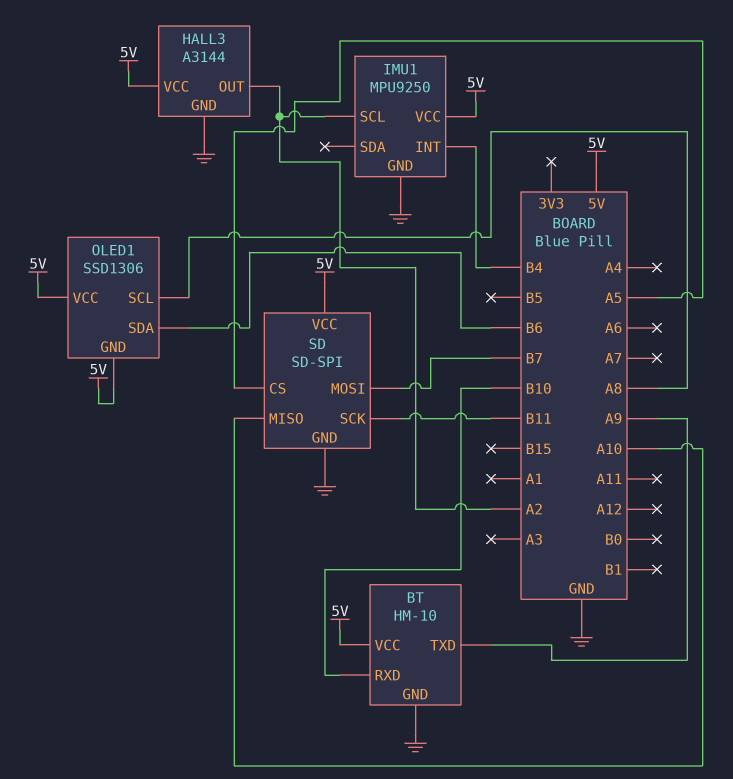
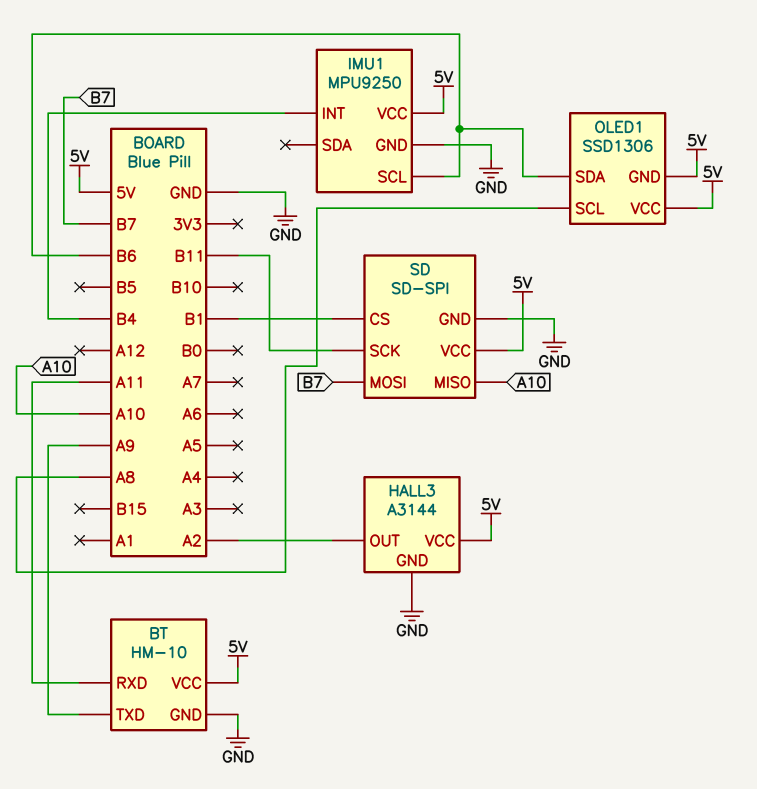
BT pin RXD: B10 -> A11
IMU1 pin SCL: A2 -> B6
SD pin CS: A5 -> B1

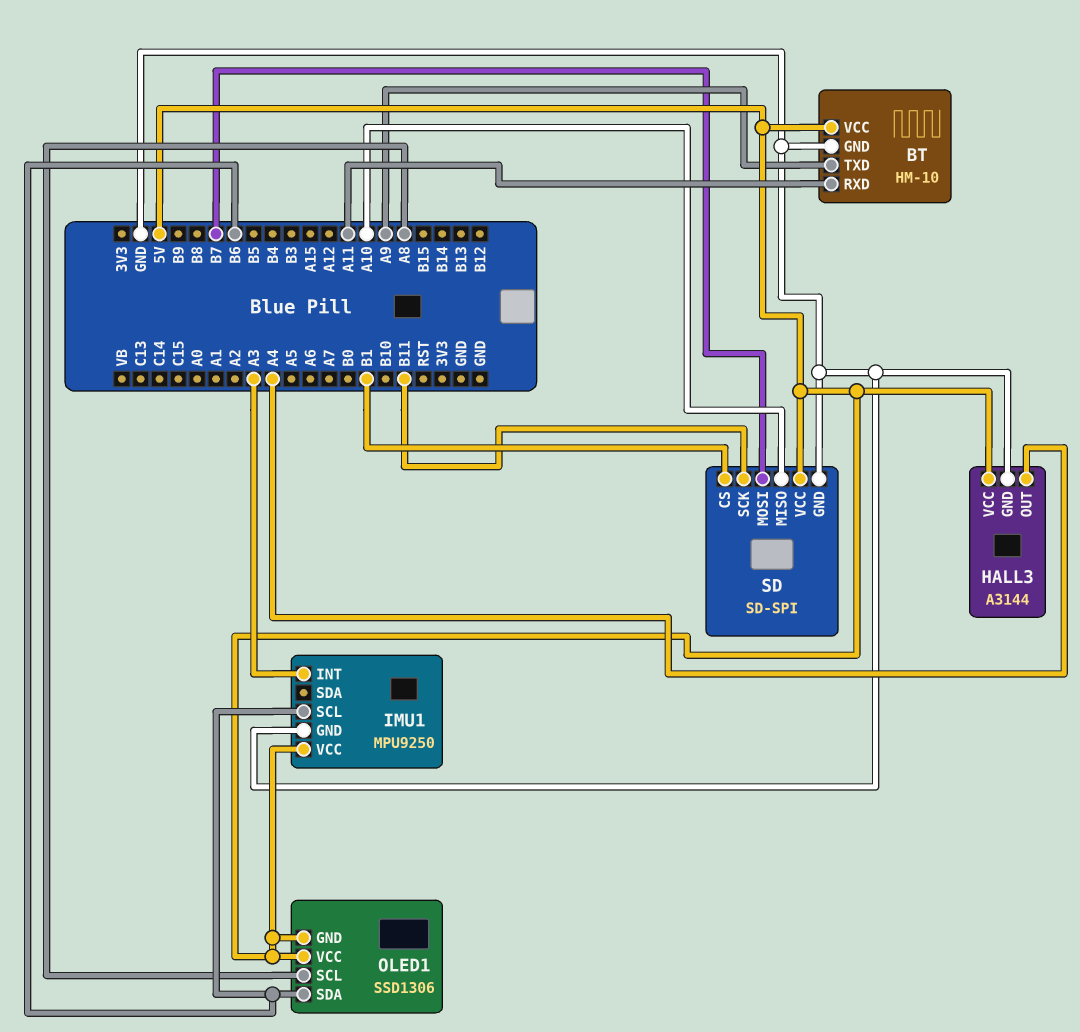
HALL3 pin OUT: A2 -> A4
IMU1 pin INT: B4 -> A3

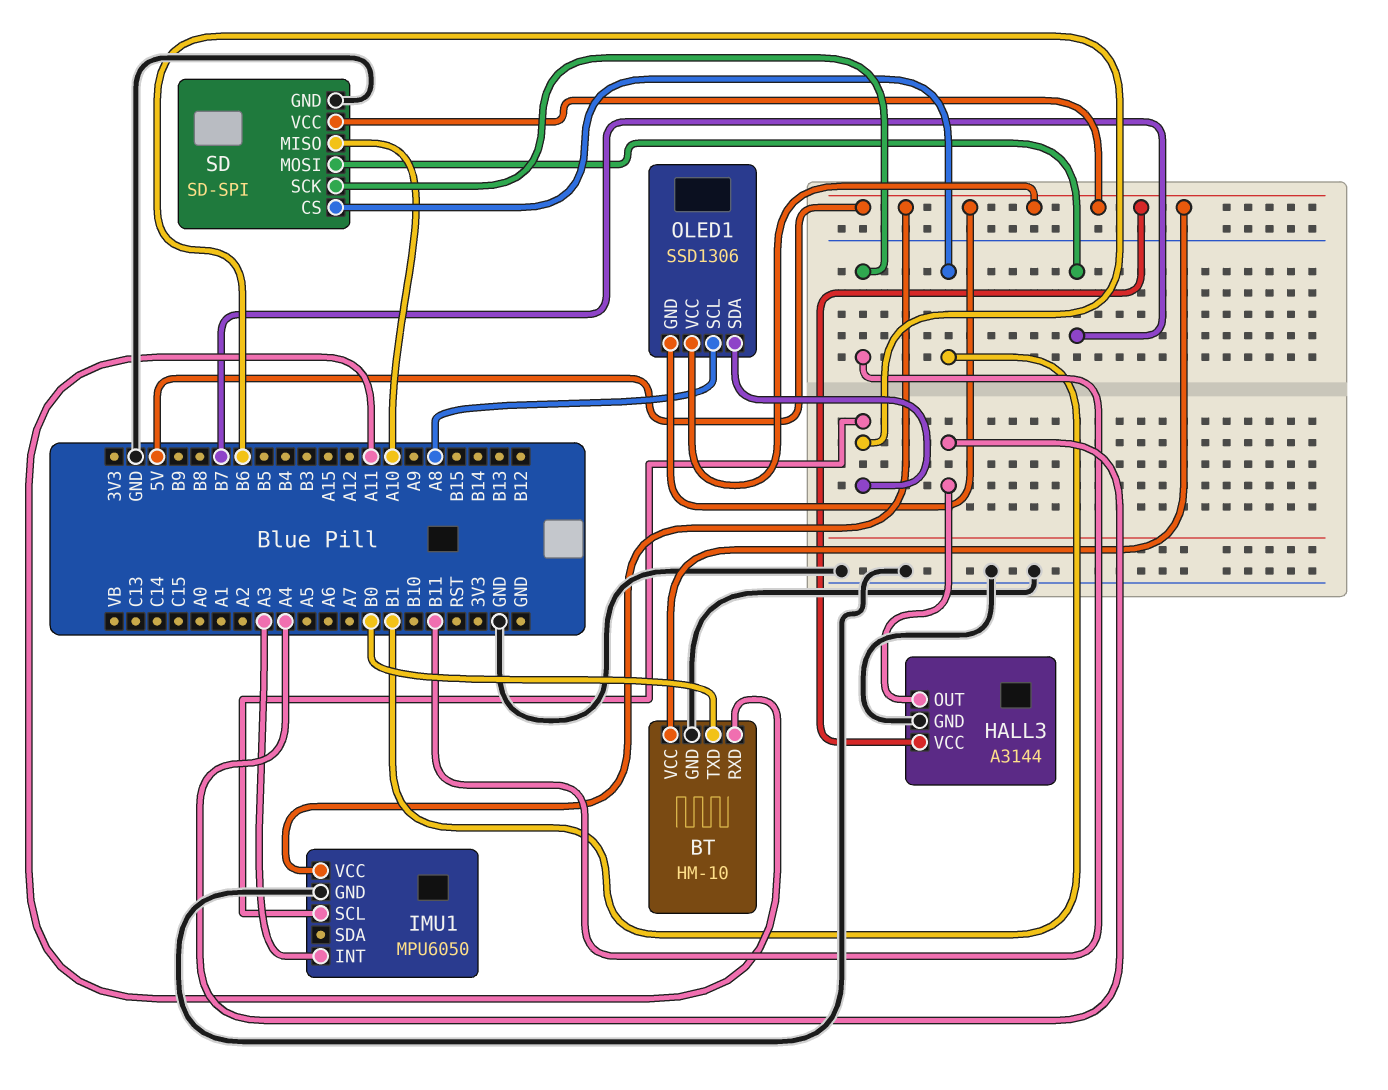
BT pin TXD: A9 -> B0
IMU1: MPU9250 -> MPU6050

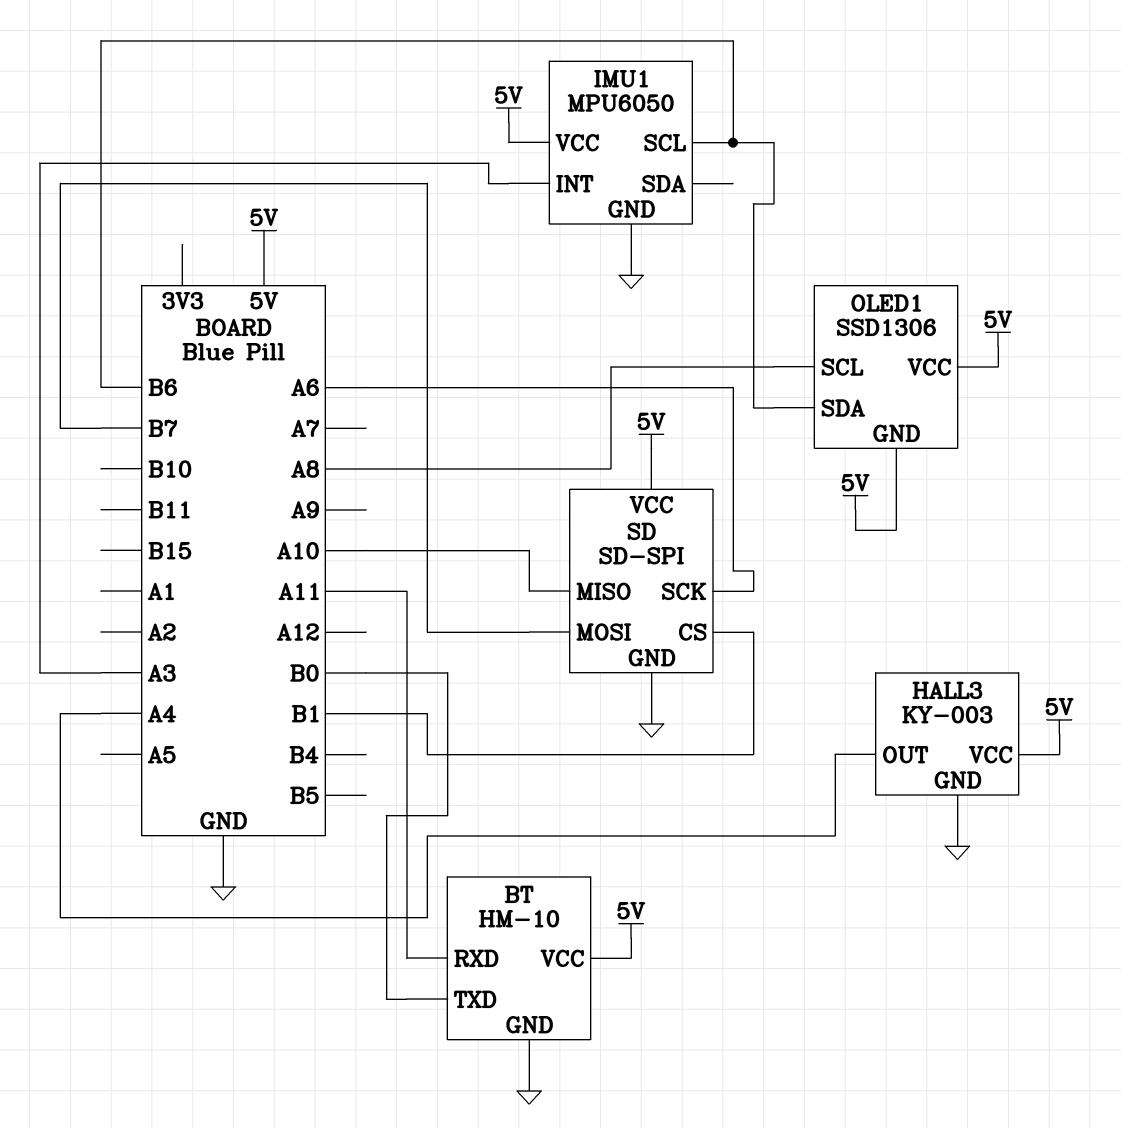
HALL3: A3144 -> KY-003
SD pin SCK: B11 -> A6

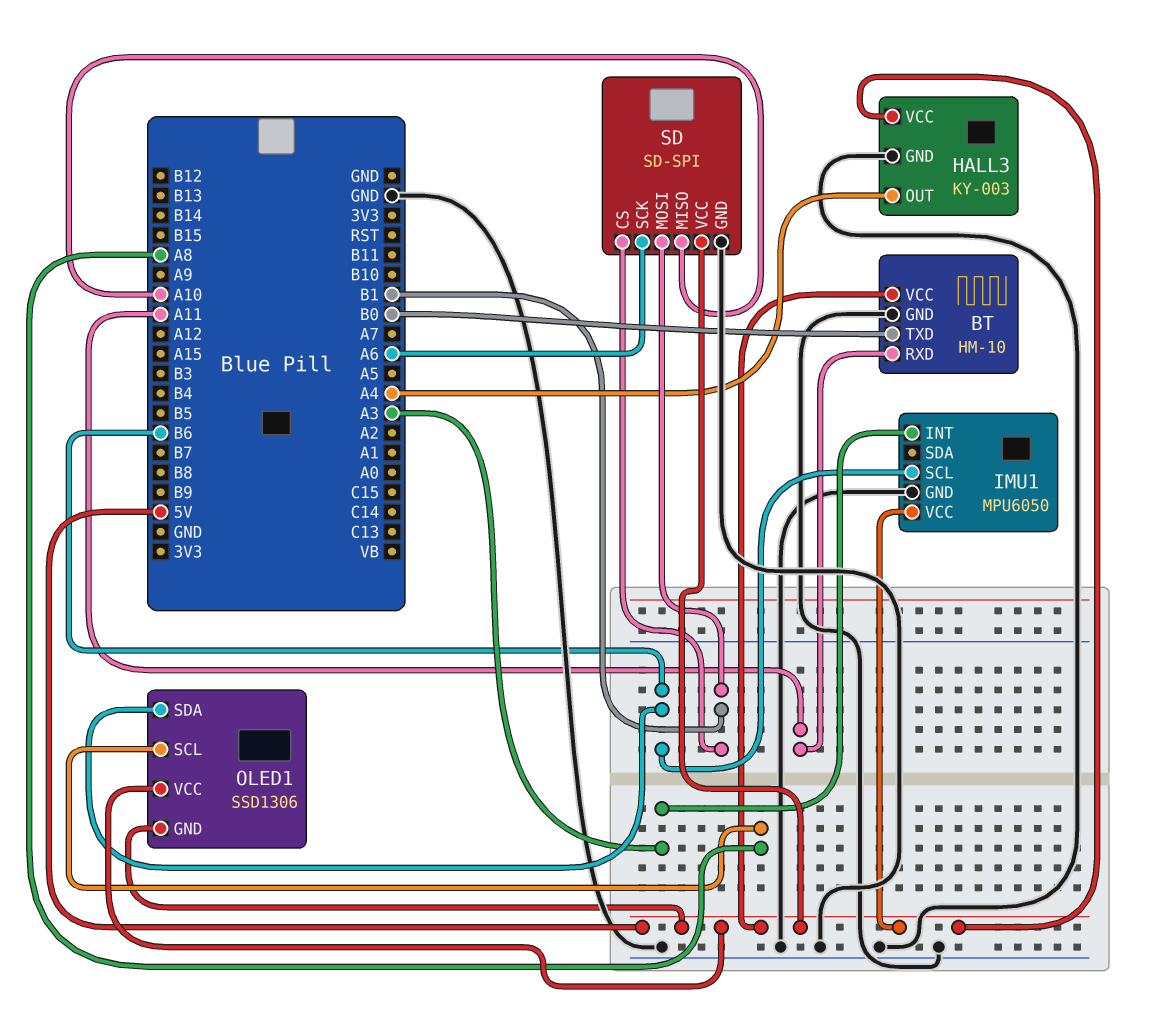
SD pin MOSI: B7 -> B1

